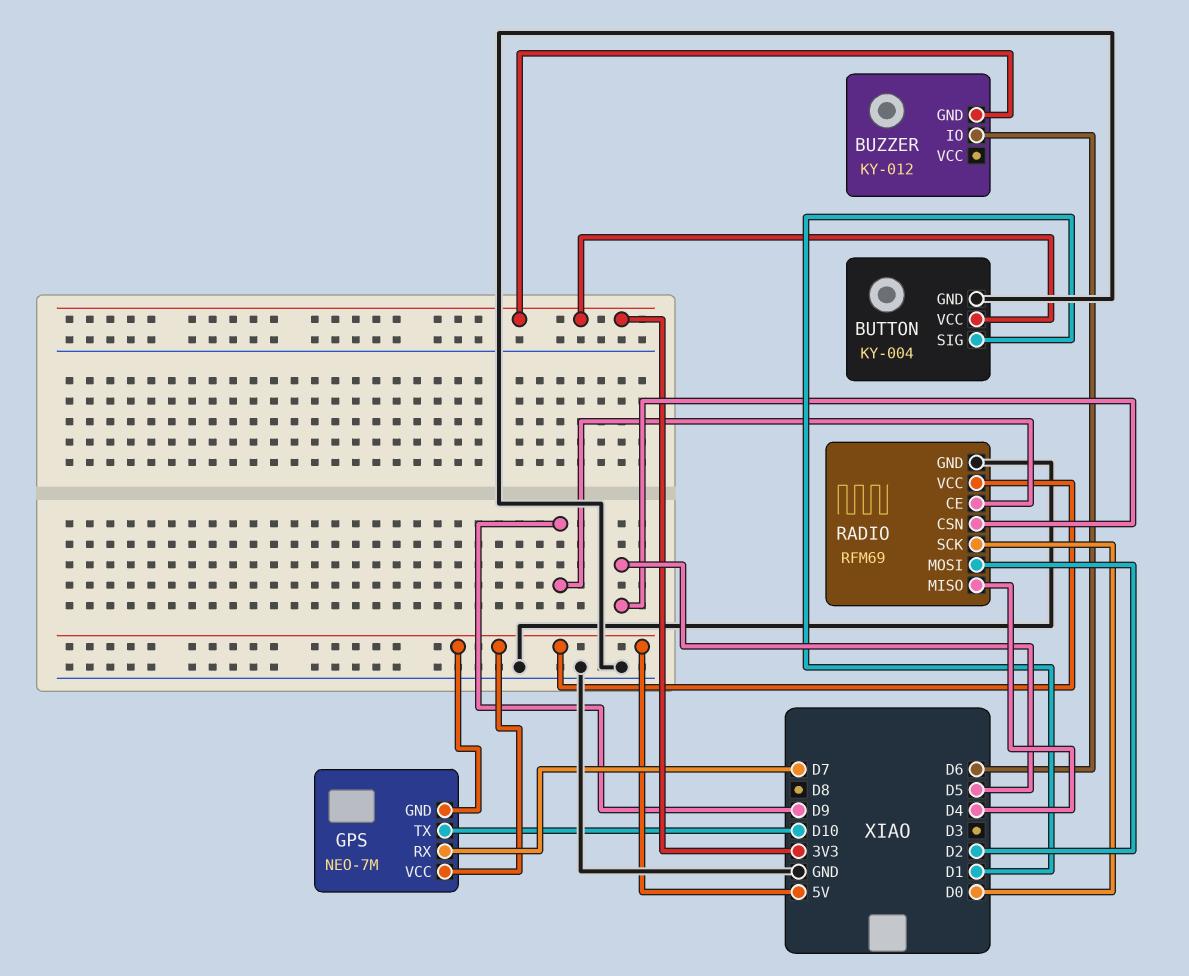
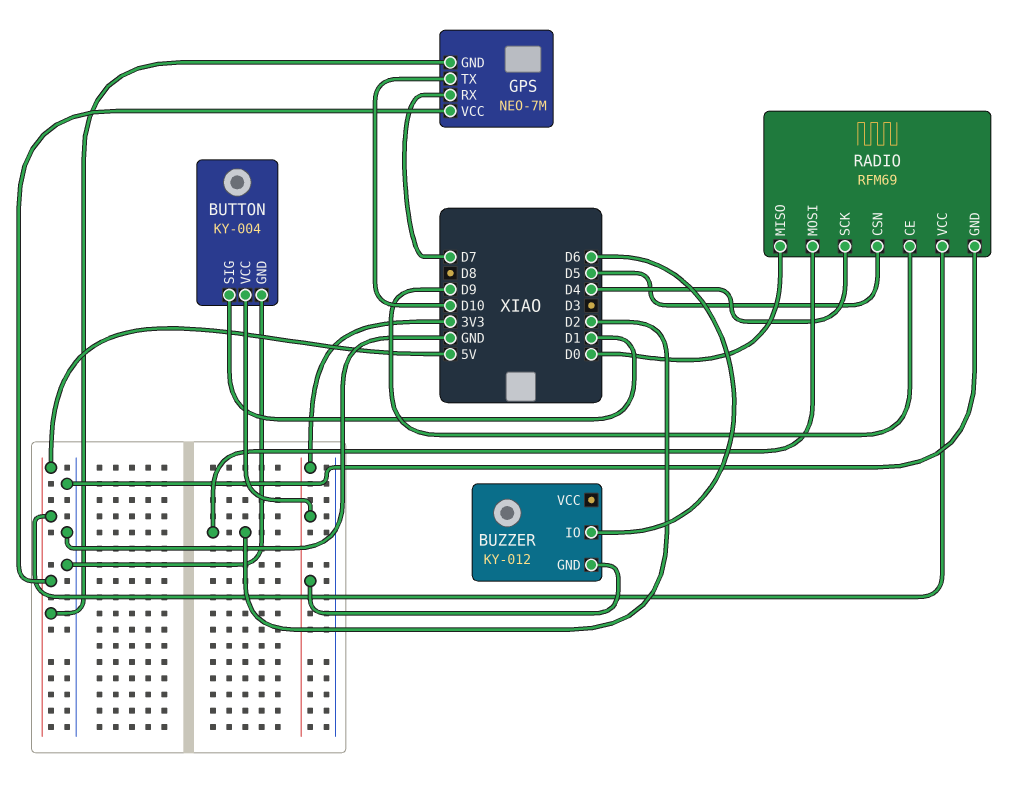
RADIO pin MISO: D4 -> D0
RADIO pin SCK: D0 -> D4

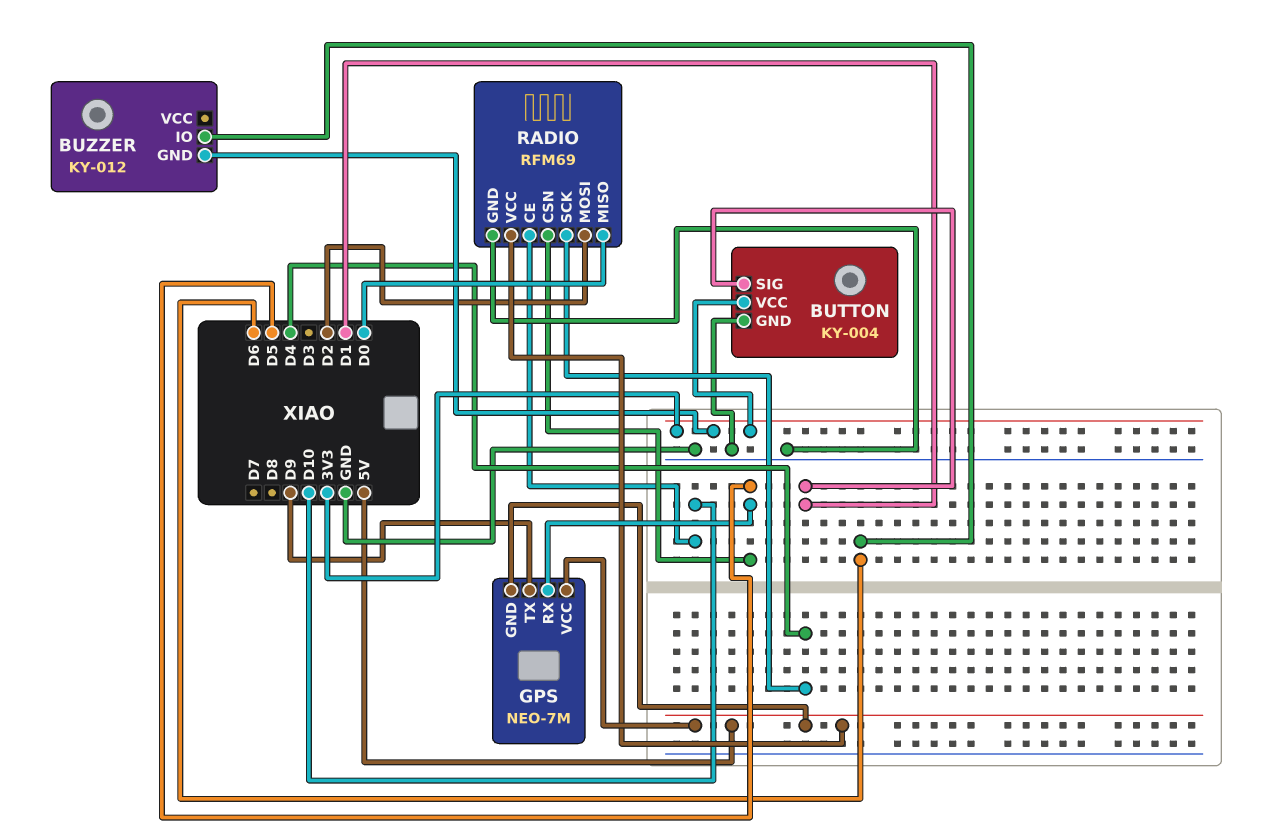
GPS pin RX: D7 -> D5
GPS pin TX: D10 -> D9
RADIO pin CE: D9 -> D10

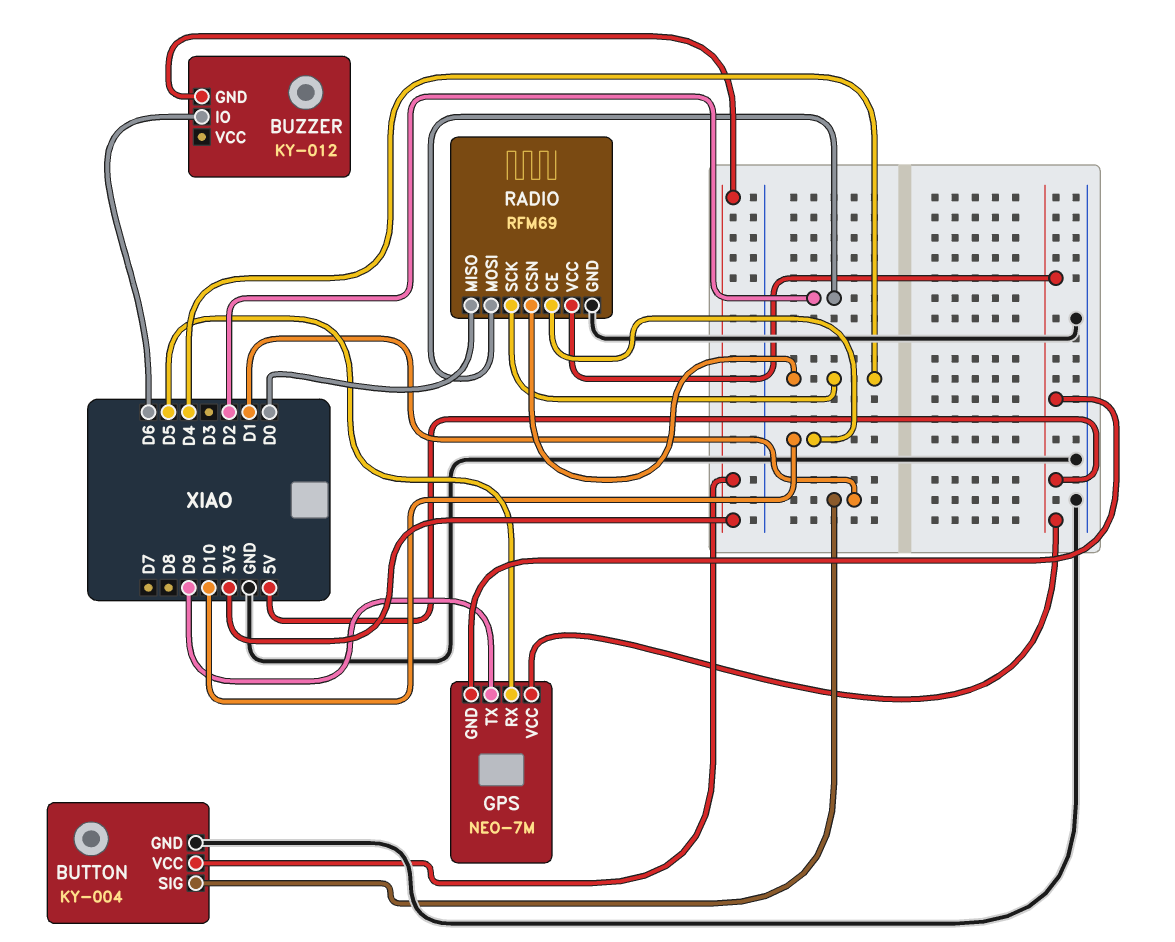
RADIO pin CSN: D5 -> D4

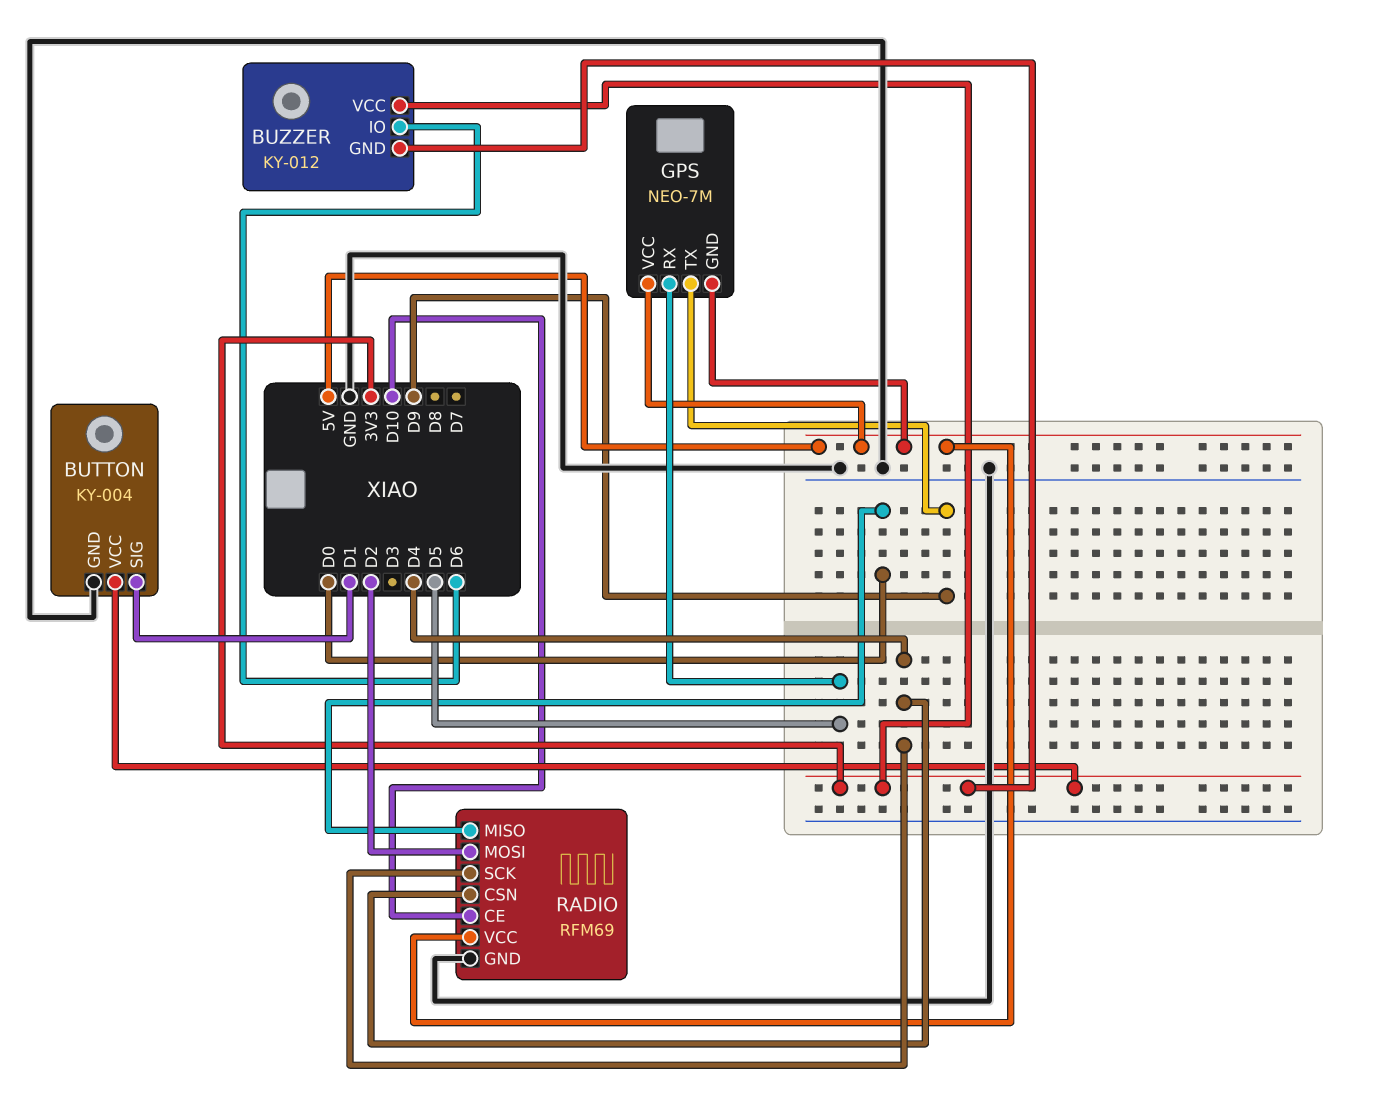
BUZZER pin VCC: none -> 3V3

